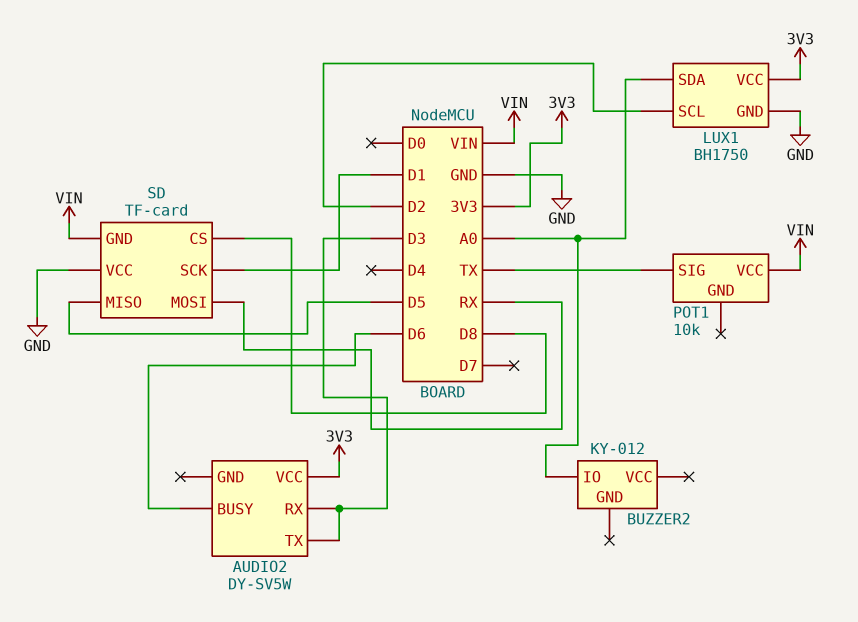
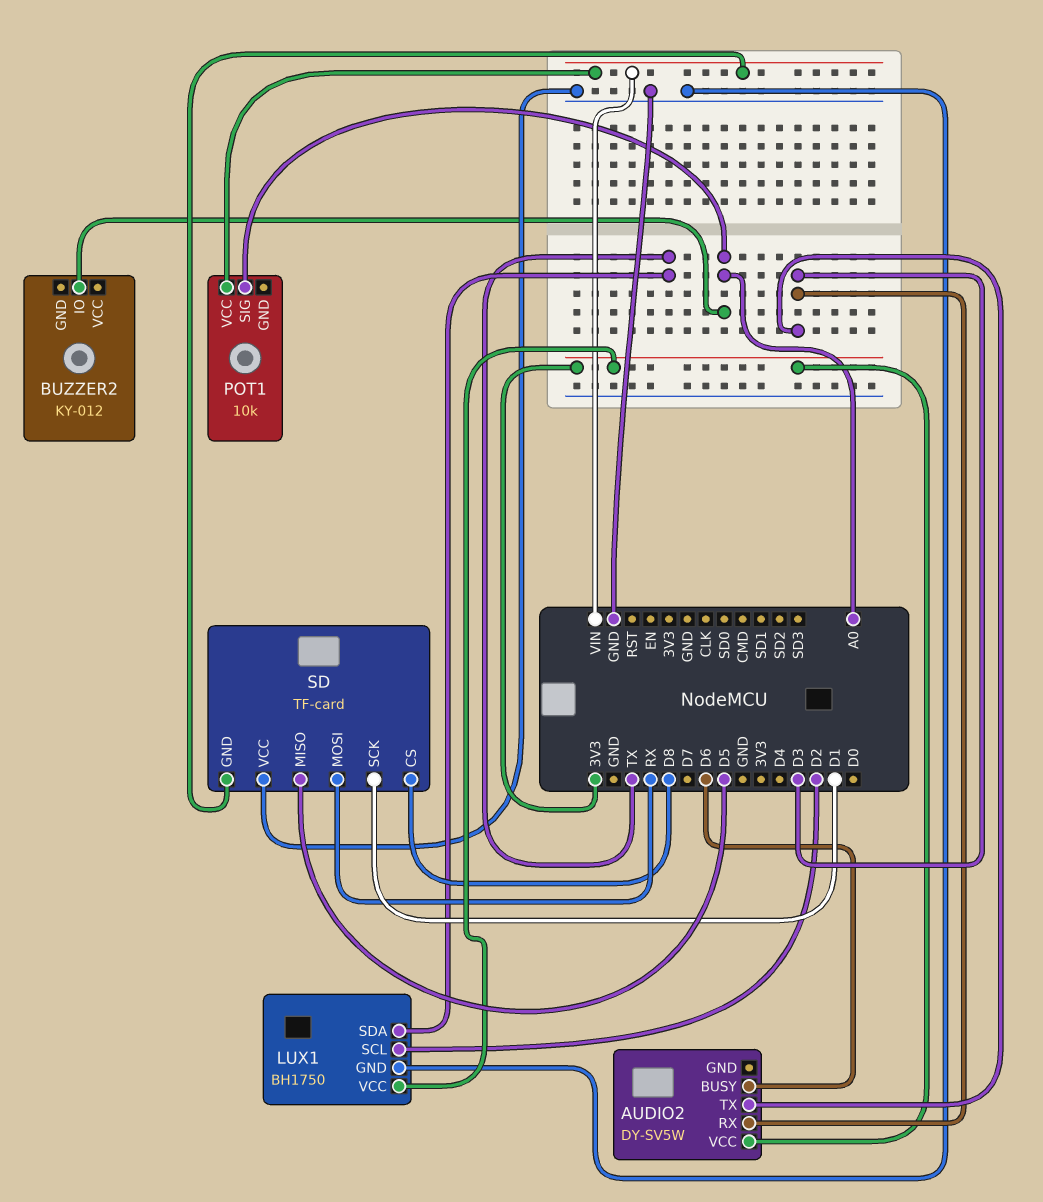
LUX1 pin SDA: A0 -> TX
POT1 pin SIG: TX -> A0

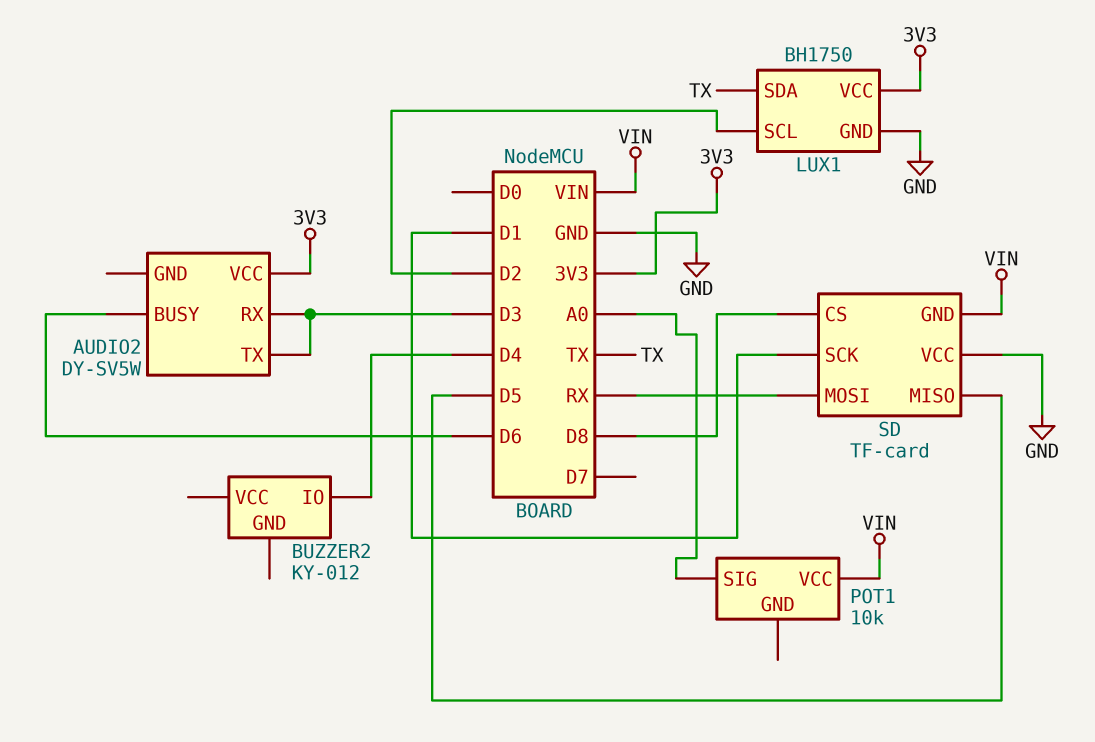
BUZZER2 pin IO: A0 -> D4

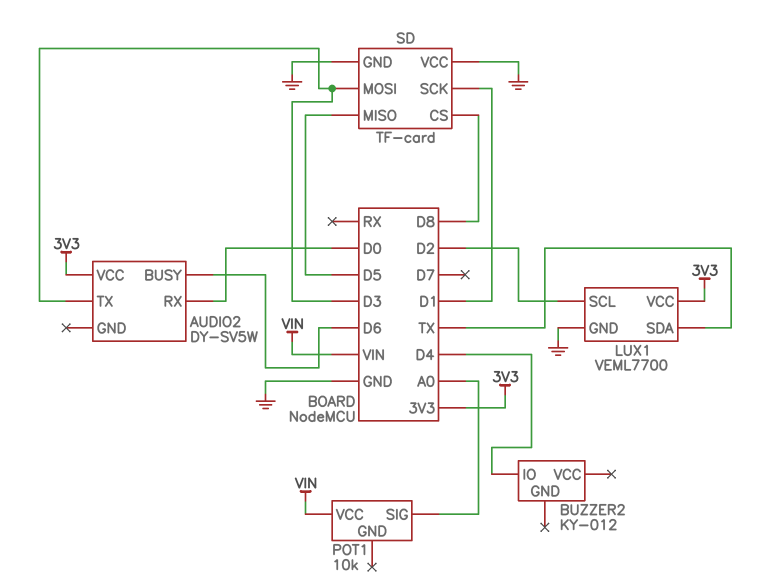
AUDIO2 pin RX: D3 -> D0
LUX1: BH1750 -> VEML7700
SD pin GND: VIN -> GND
SD pin MOSI: RX -> D3

